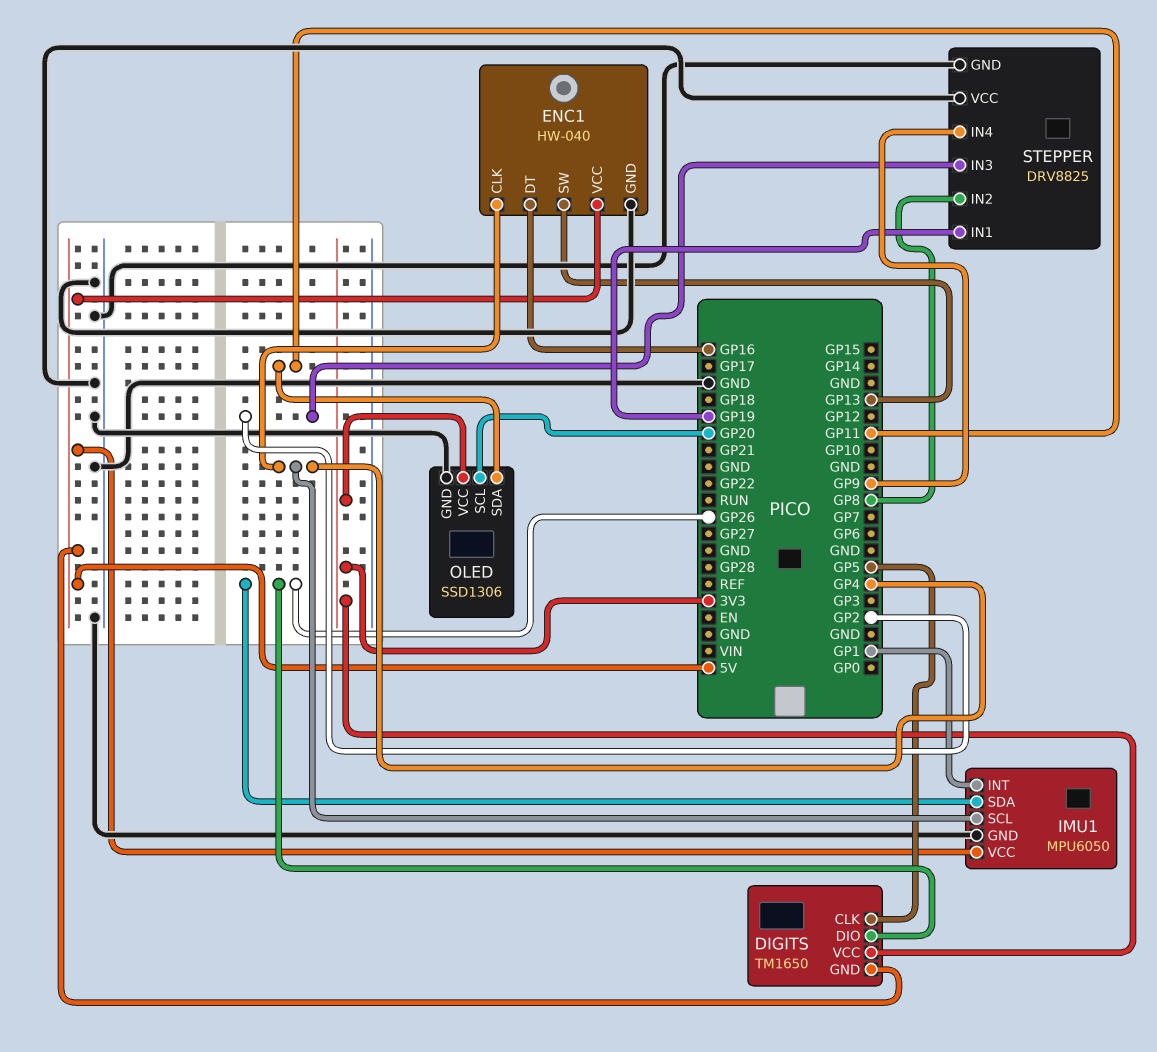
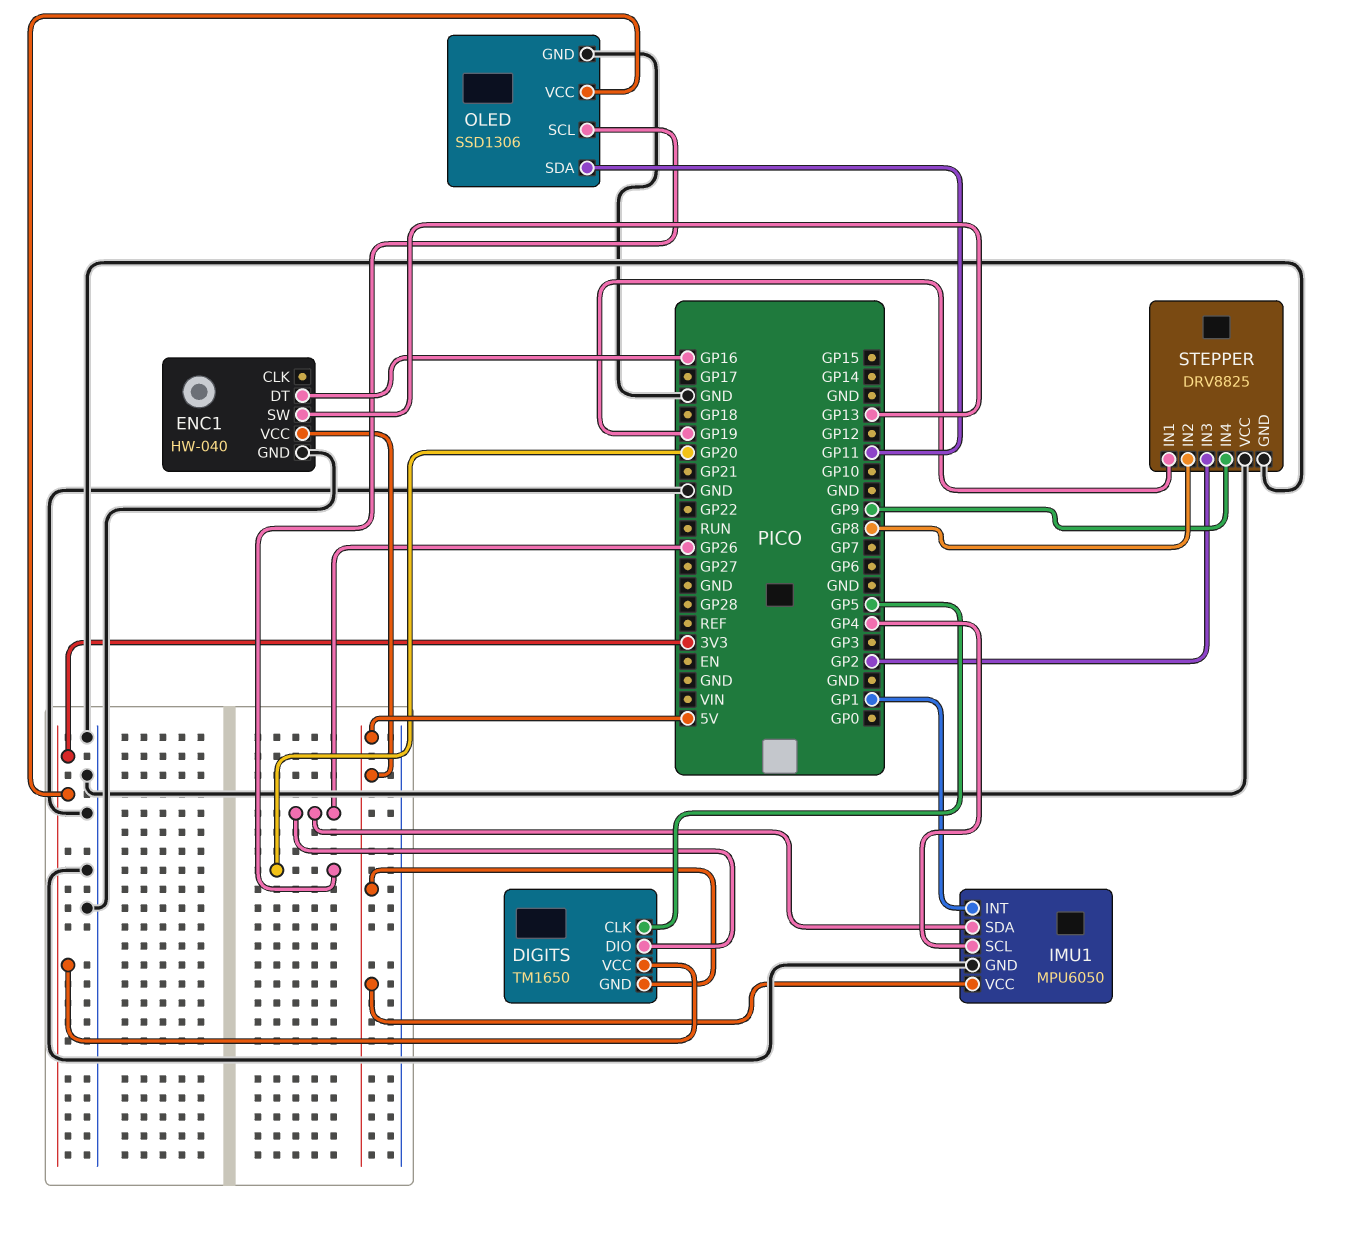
ENC1 pin CLK: GP4 -> none

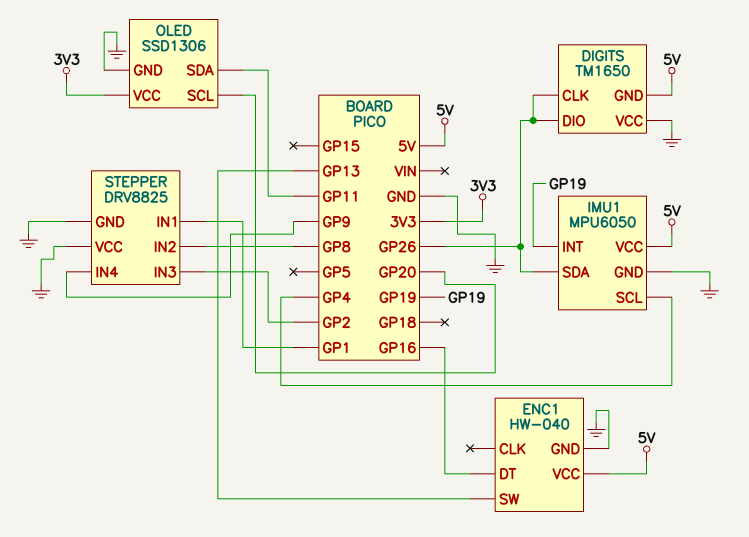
DIGITS pin CLK: GP5 -> GP26
DIGITS pin VCC: 3V3 -> GND
IMU1 pin INT: GP1 -> GP19
STEPPER pin IN1: GP19 -> GP1

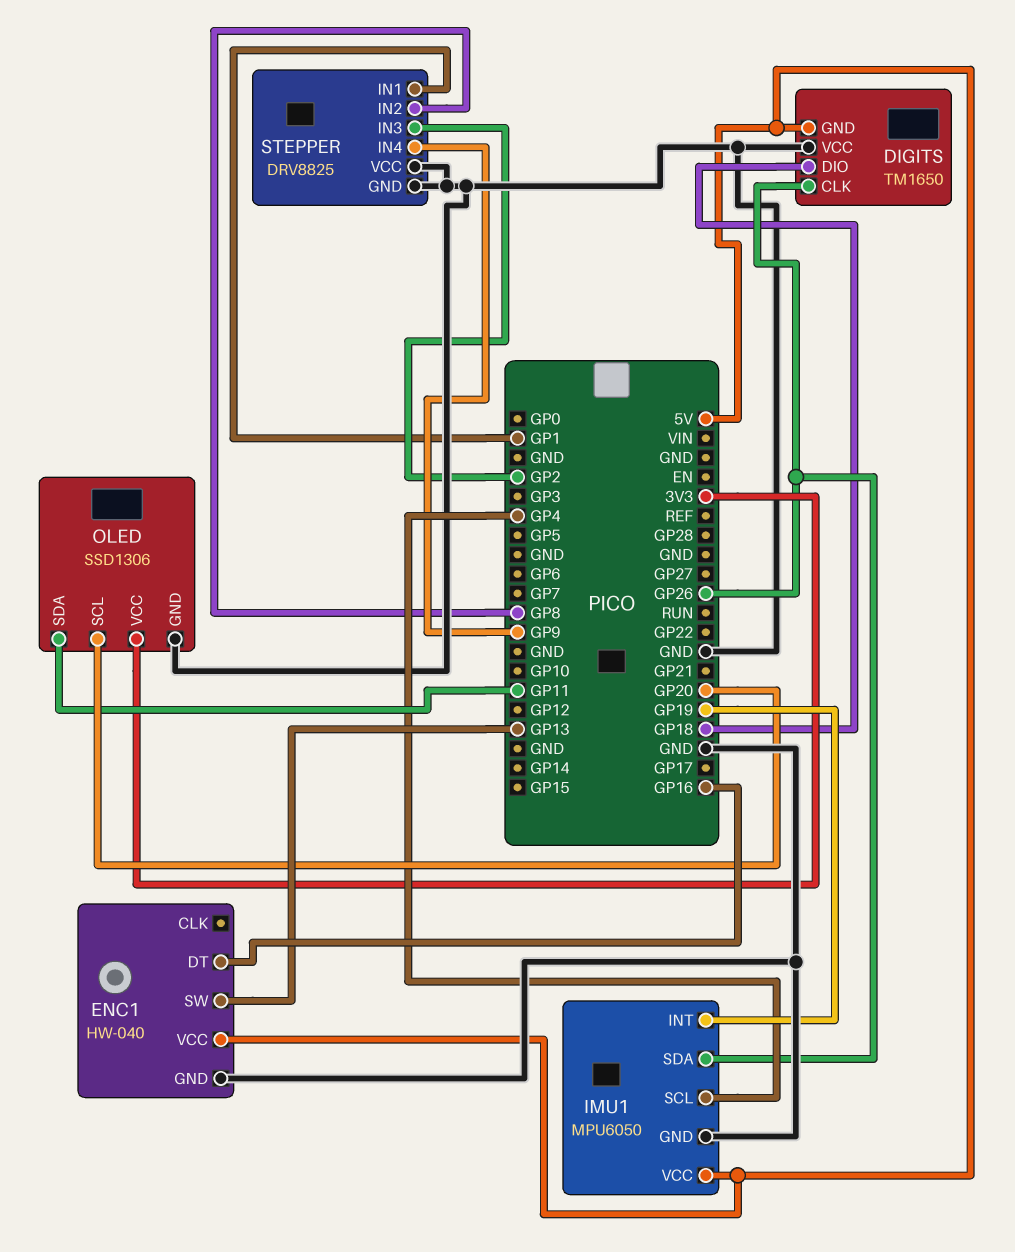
DIGITS pin DIO: GP26 -> GP18

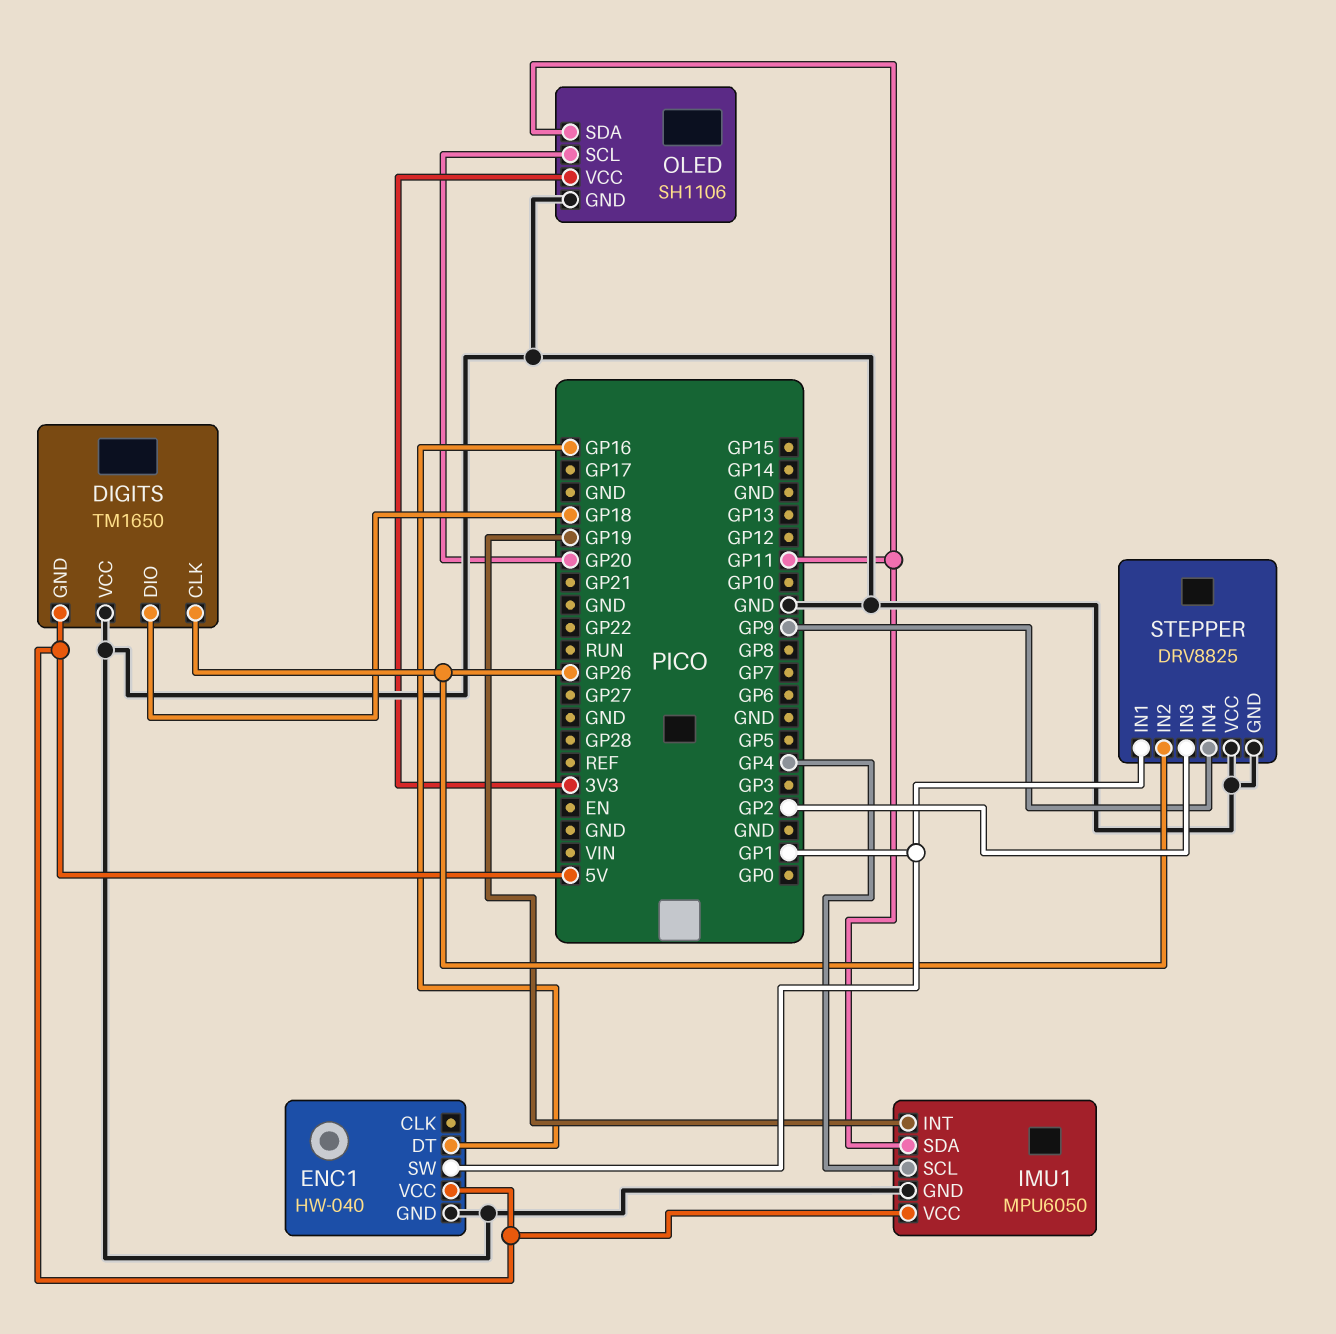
ENC1 pin SW: GP13 -> GP1
IMU1 pin SDA: GP26 -> GP11
OLED: SSD1306 -> SH1106
STEPPER pin IN2: GP8 -> GP26

